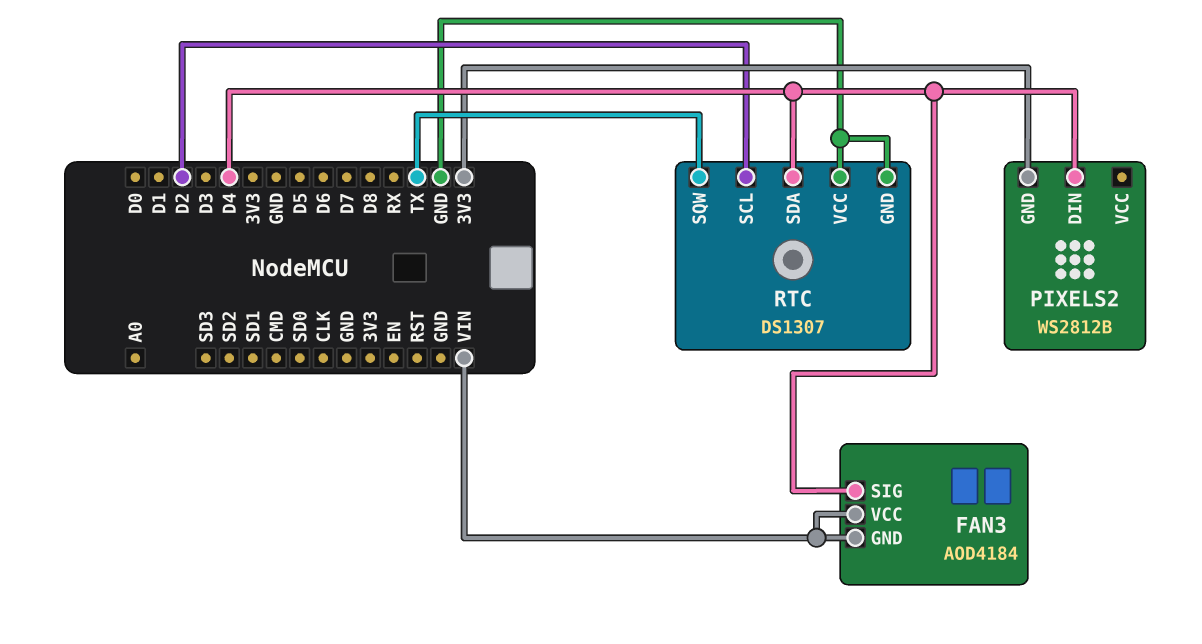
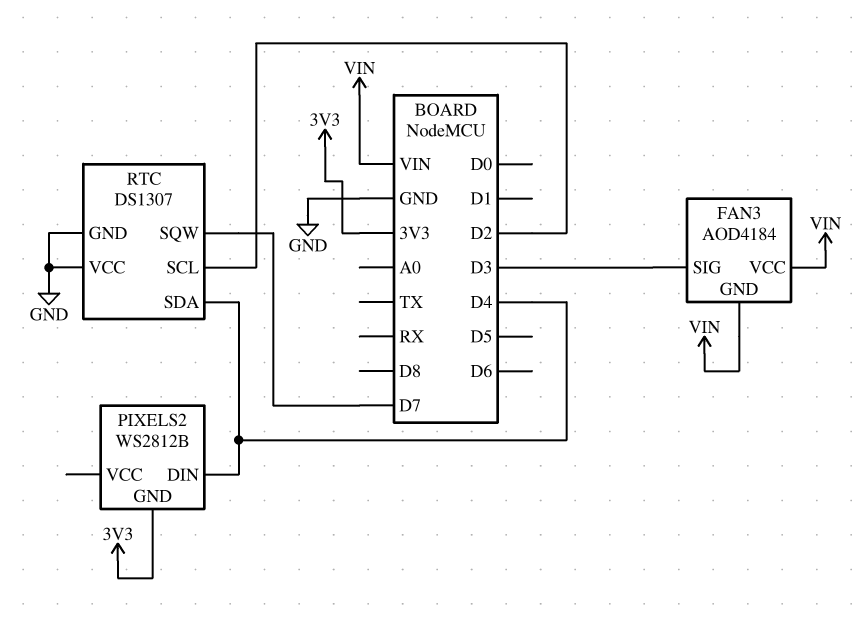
FAN3 pin SIG: D4 -> D3
RTC pin SQW: TX -> D7

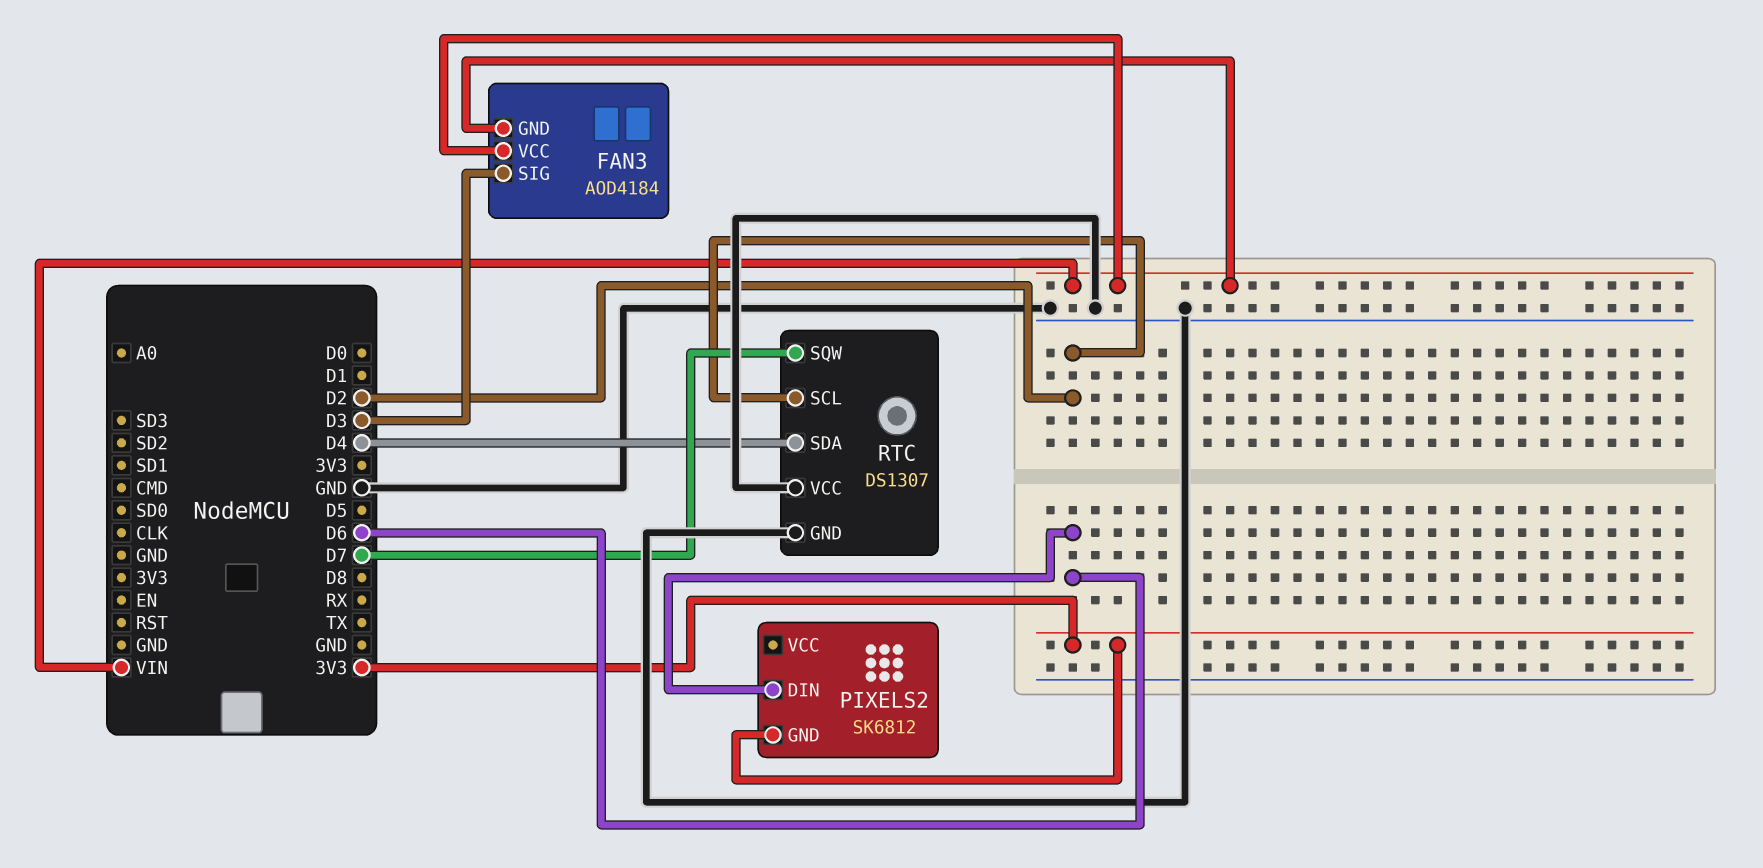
PIXELS2: WS2812B -> SK6812
PIXELS2 pin DIN: D4 -> D6

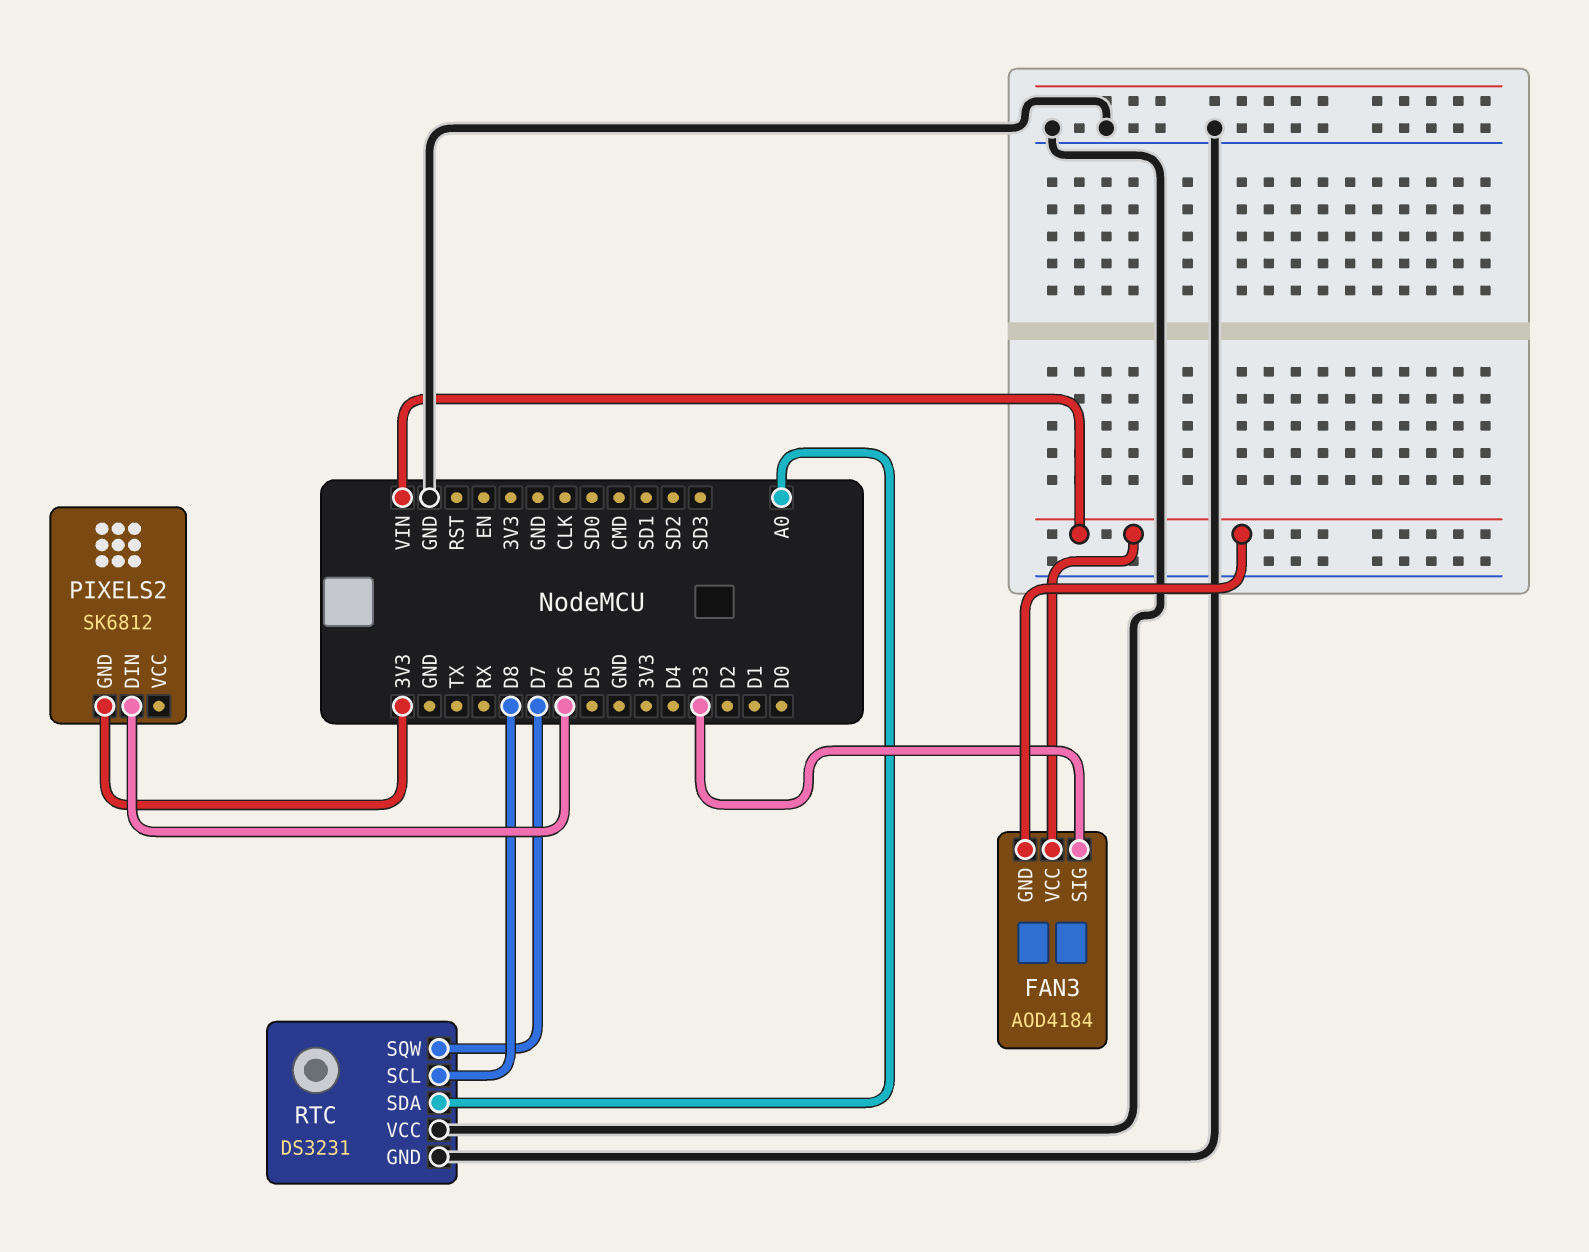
RTC: DS1307 -> DS3231
RTC pin SCL: D2 -> D8
RTC pin SDA: D4 -> A0

